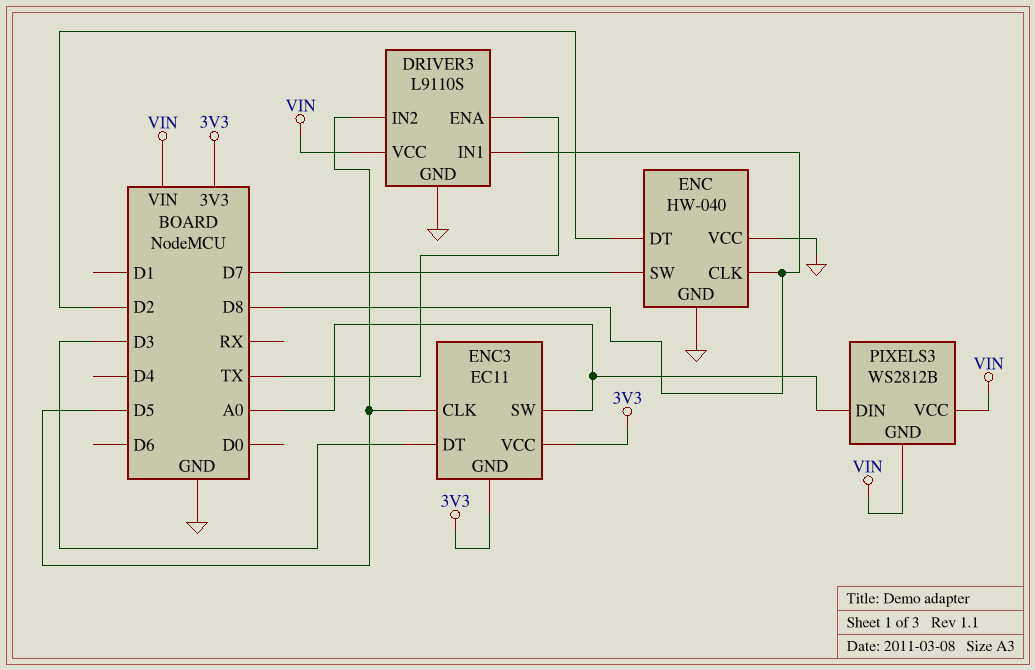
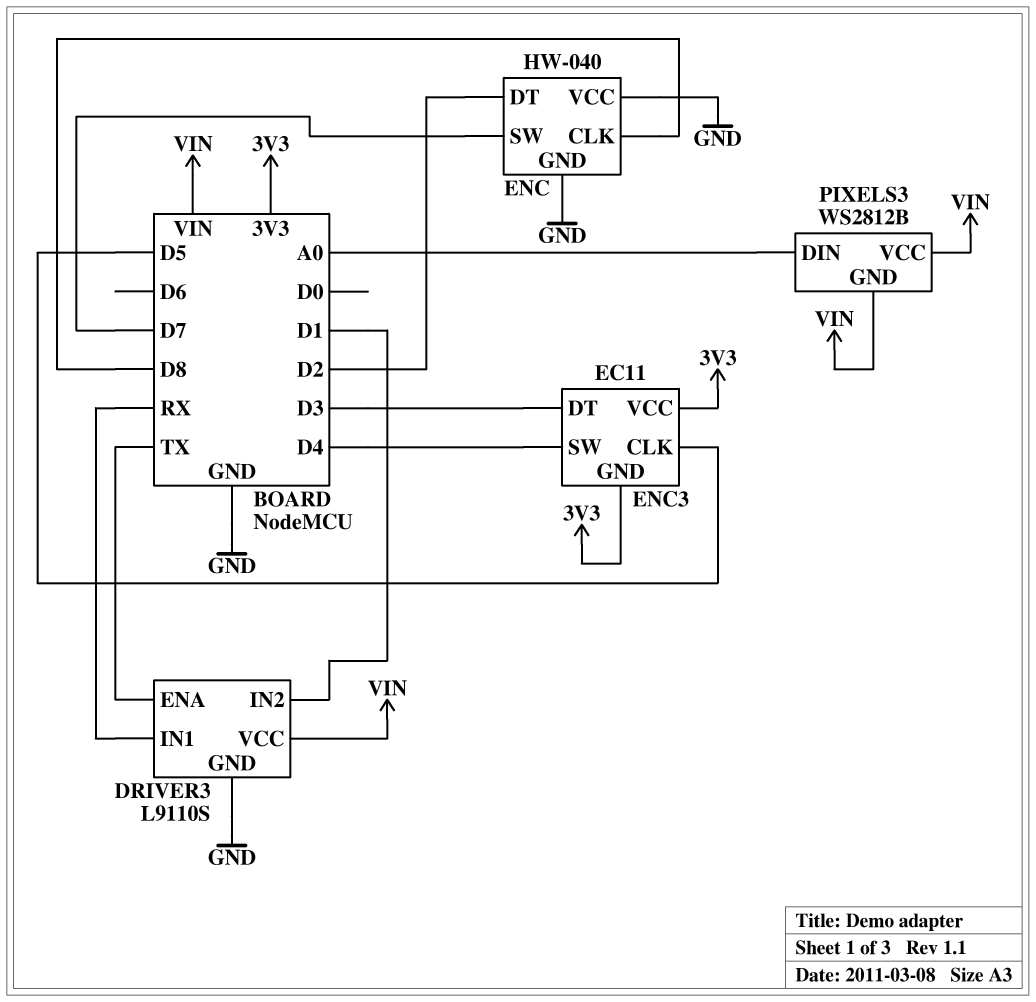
DRIVER3 pin IN1: D8 -> RX
DRIVER3 pin IN2: D5 -> D1
ENC3 pin SW: A0 -> D4

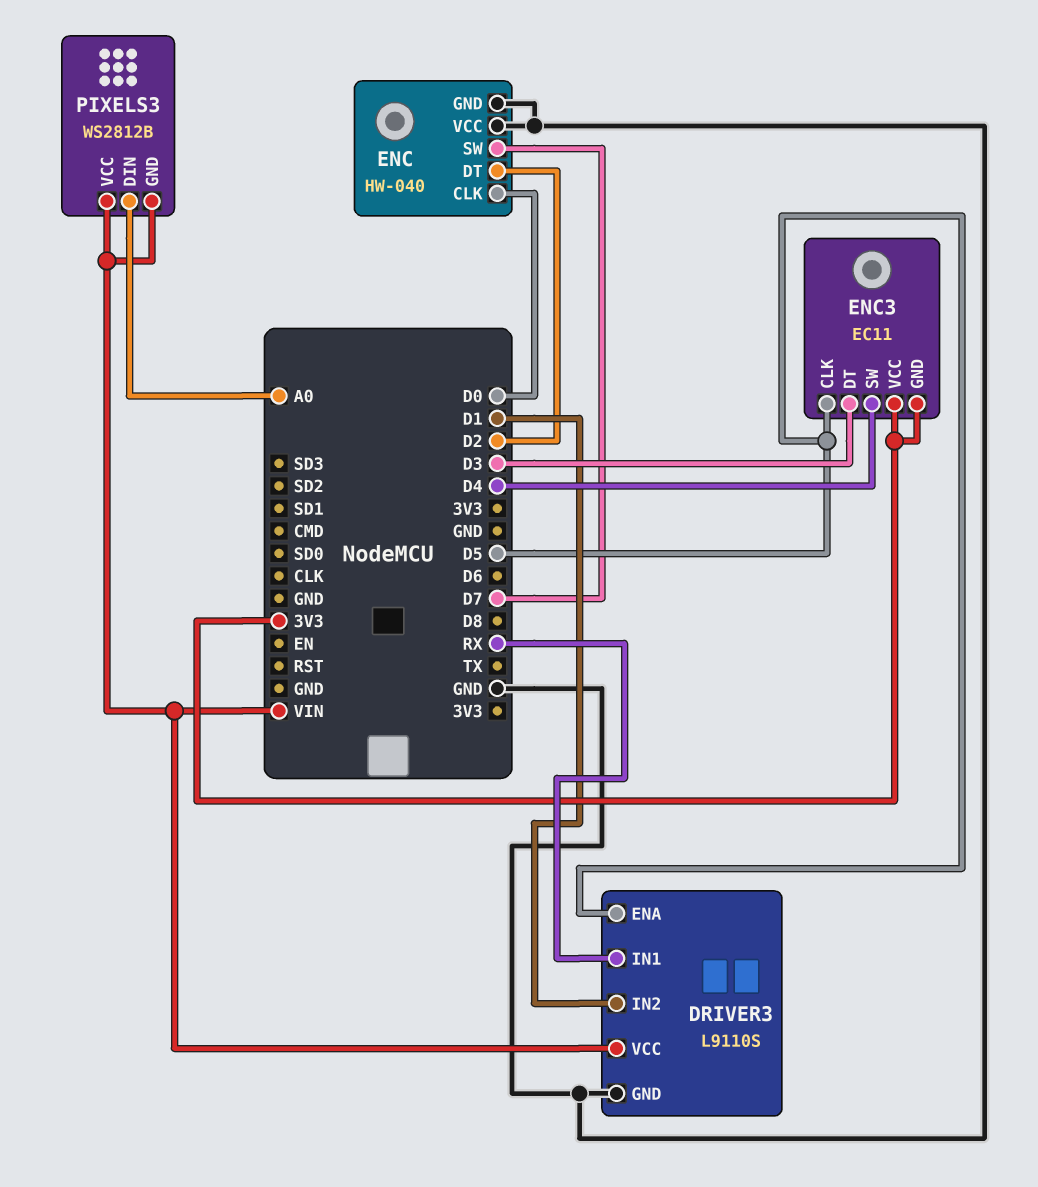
DRIVER3 pin ENA: TX -> D5
ENC pin CLK: D8 -> D0

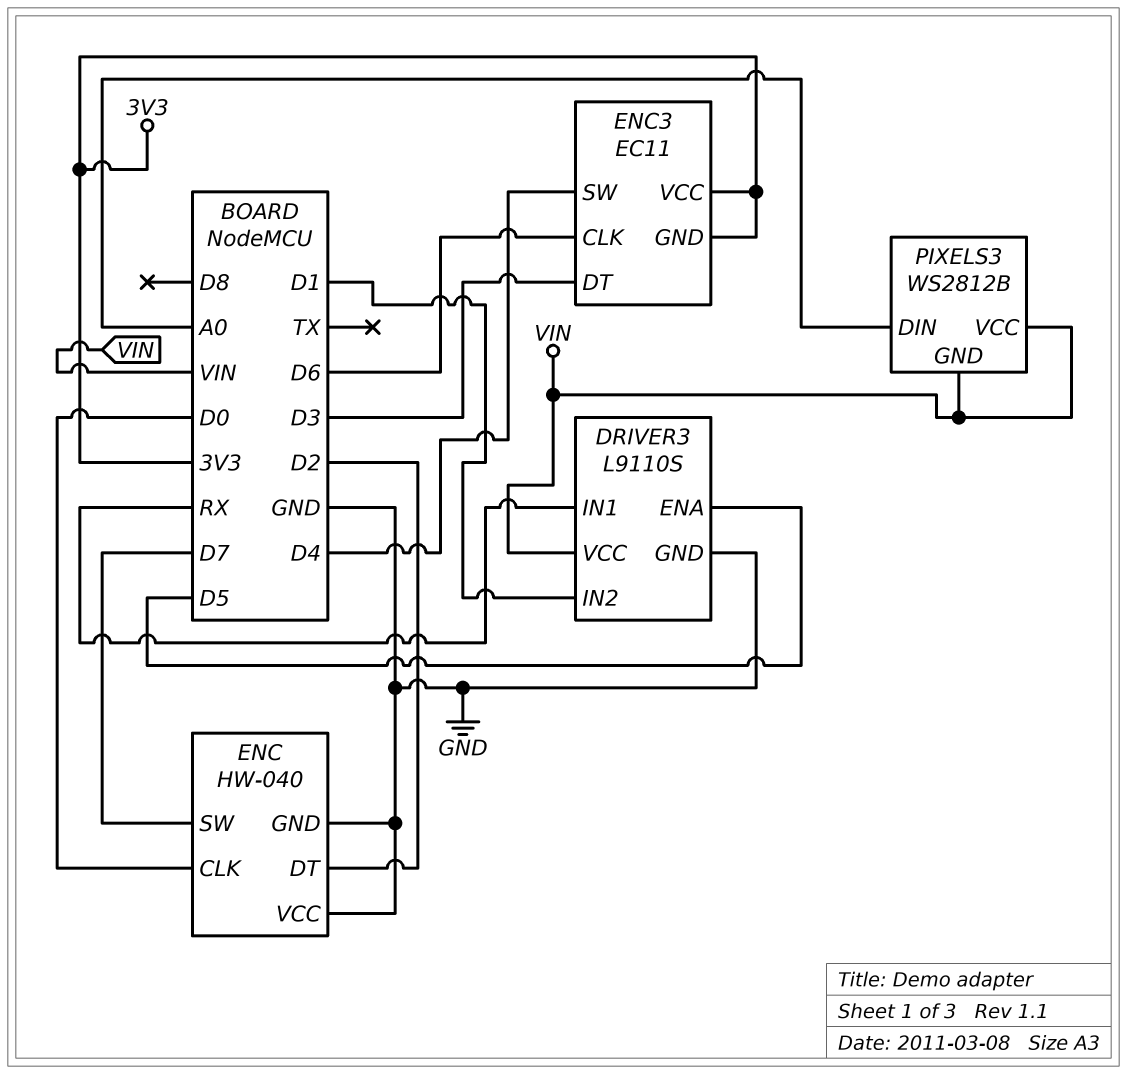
ENC3 pin CLK: D5 -> D6

